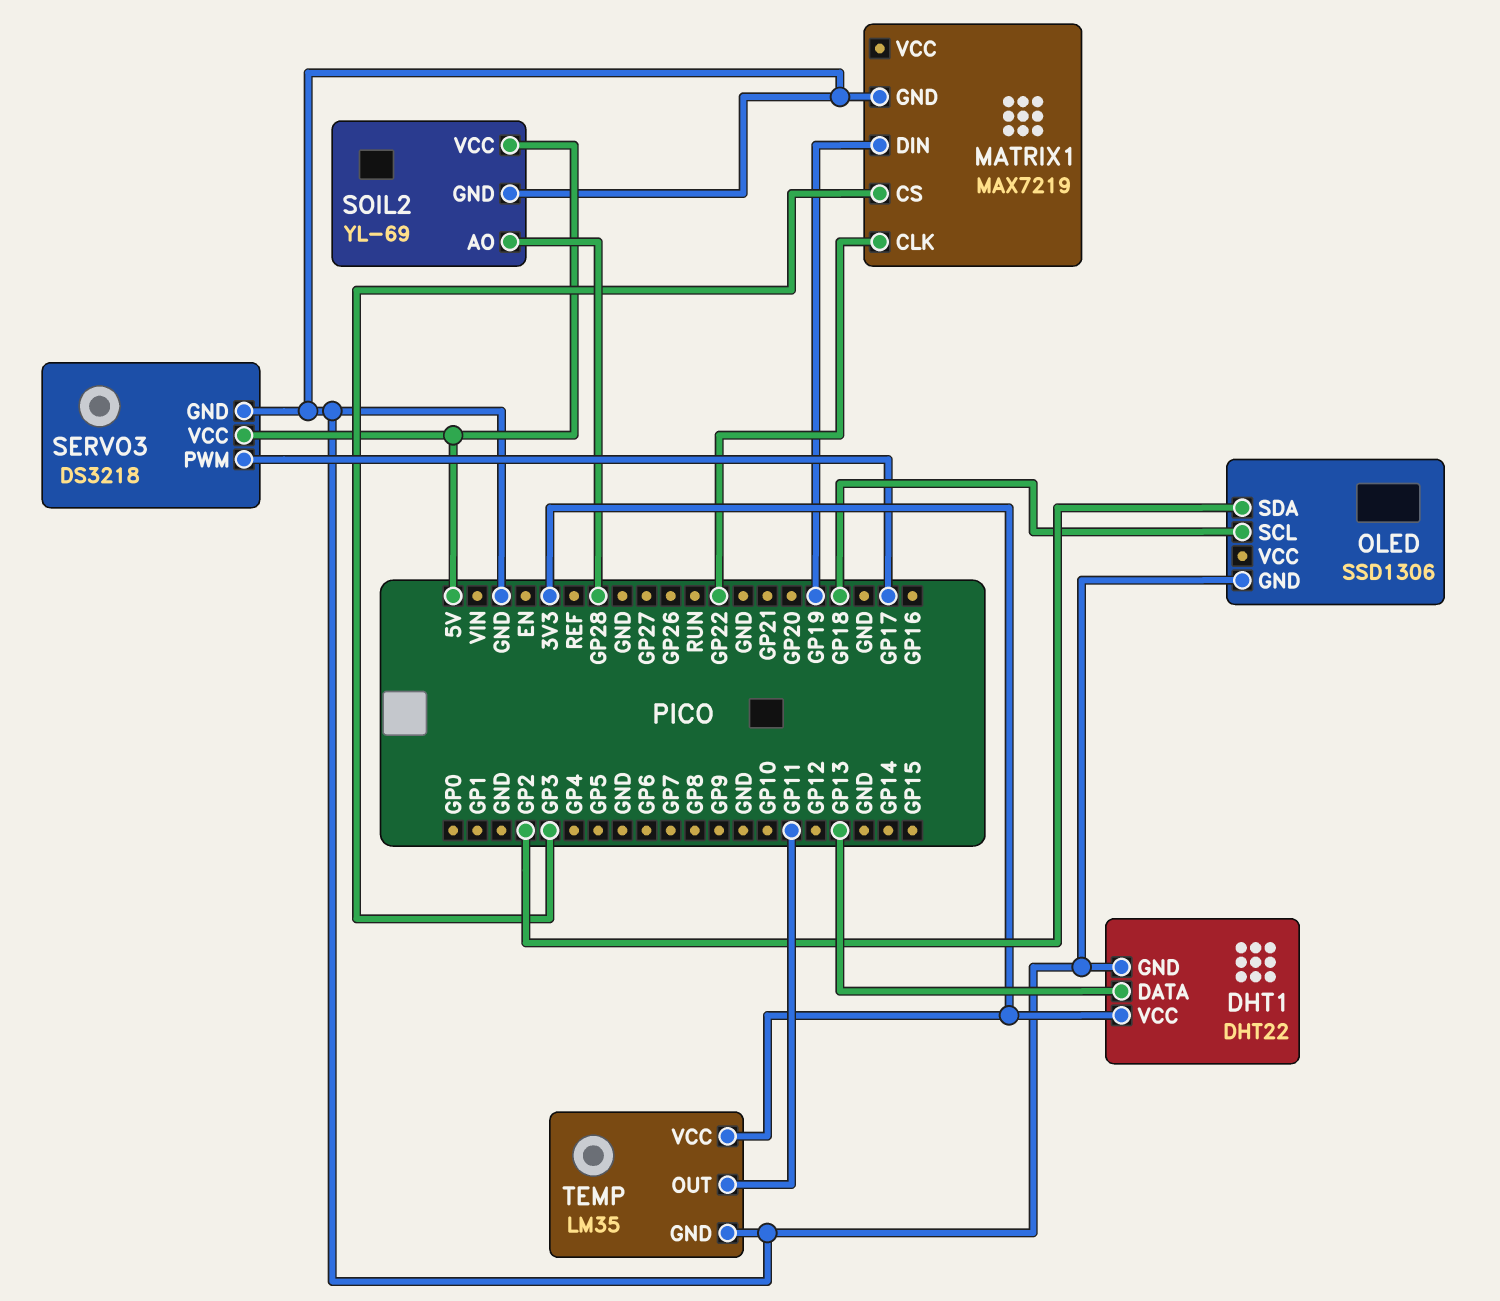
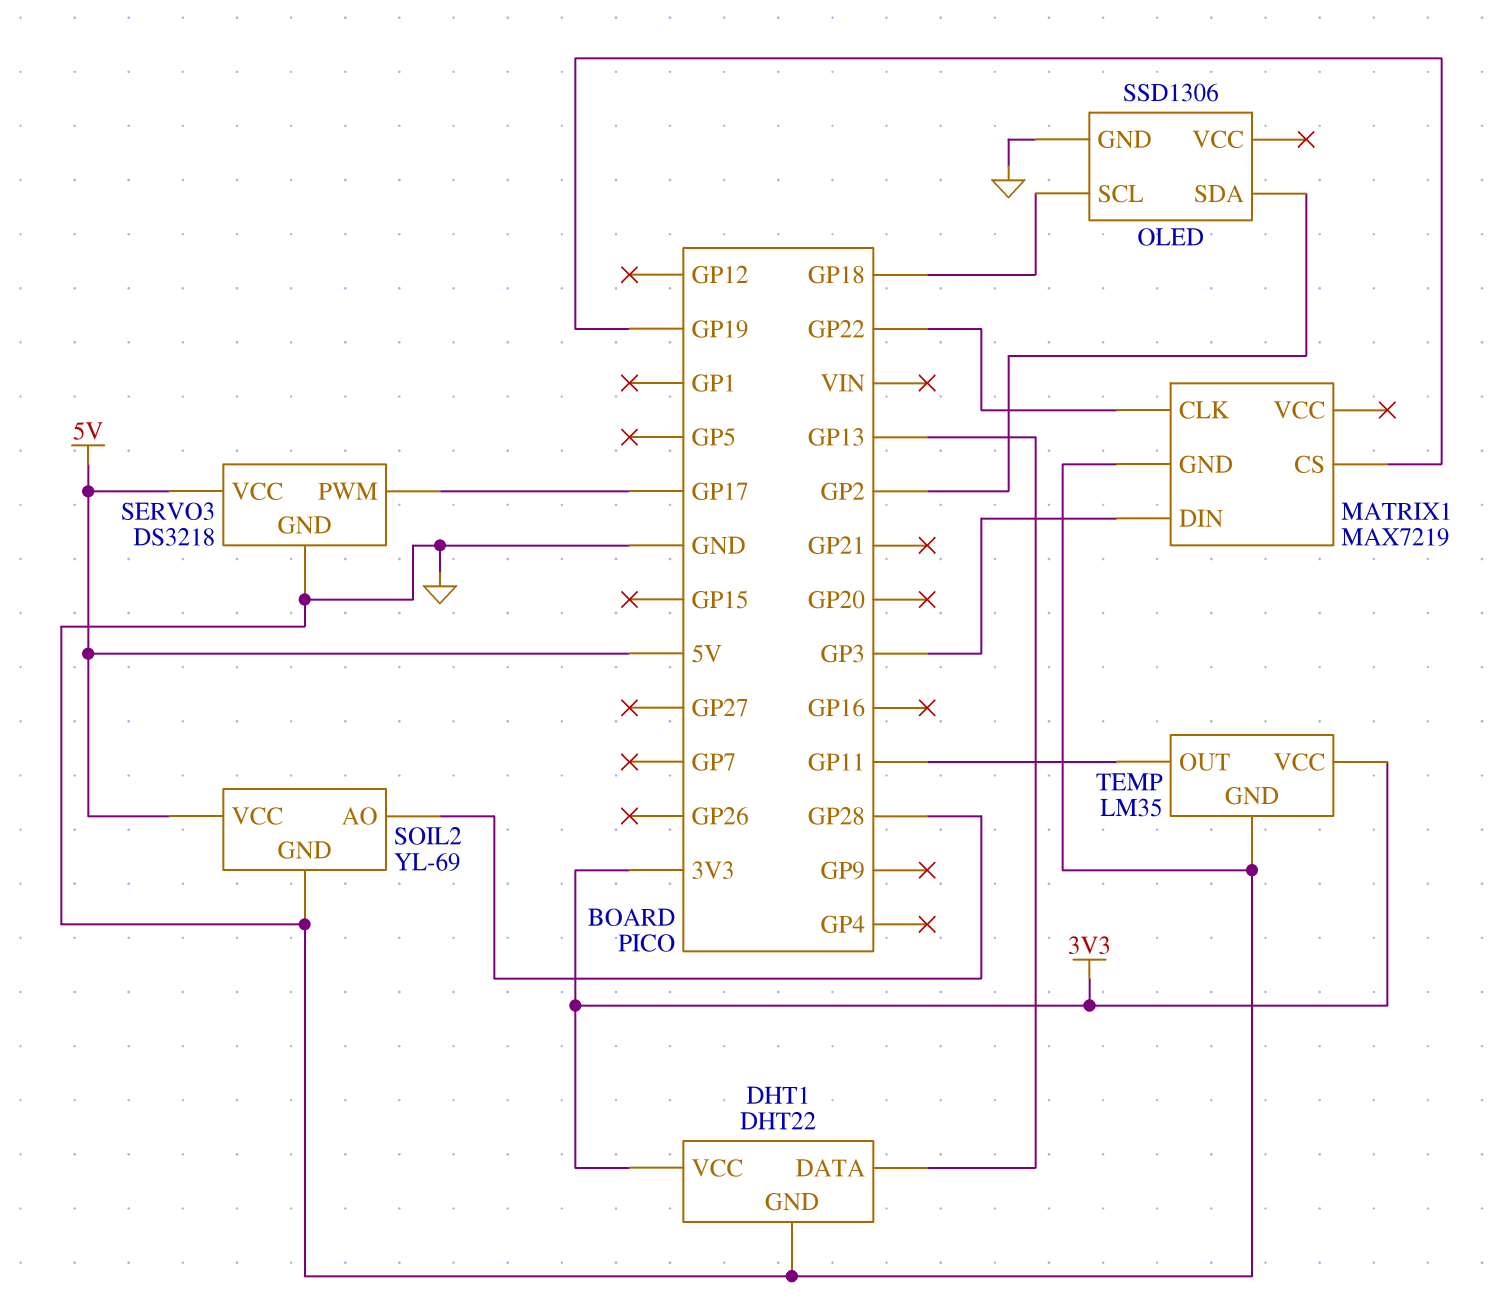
MATRIX1 pin CS: GP3 -> GP19
MATRIX1 pin DIN: GP19 -> GP3

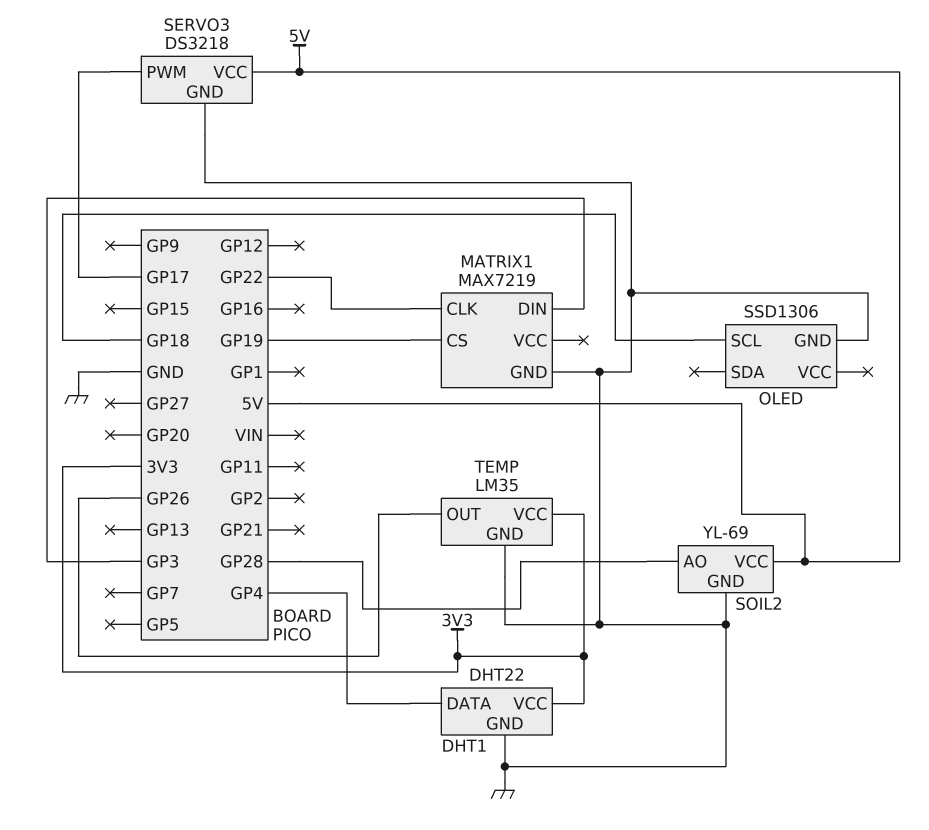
DHT1 pin DATA: GP13 -> GP4
OLED pin SDA: GP2 -> none
TEMP pin OUT: GP11 -> GP26

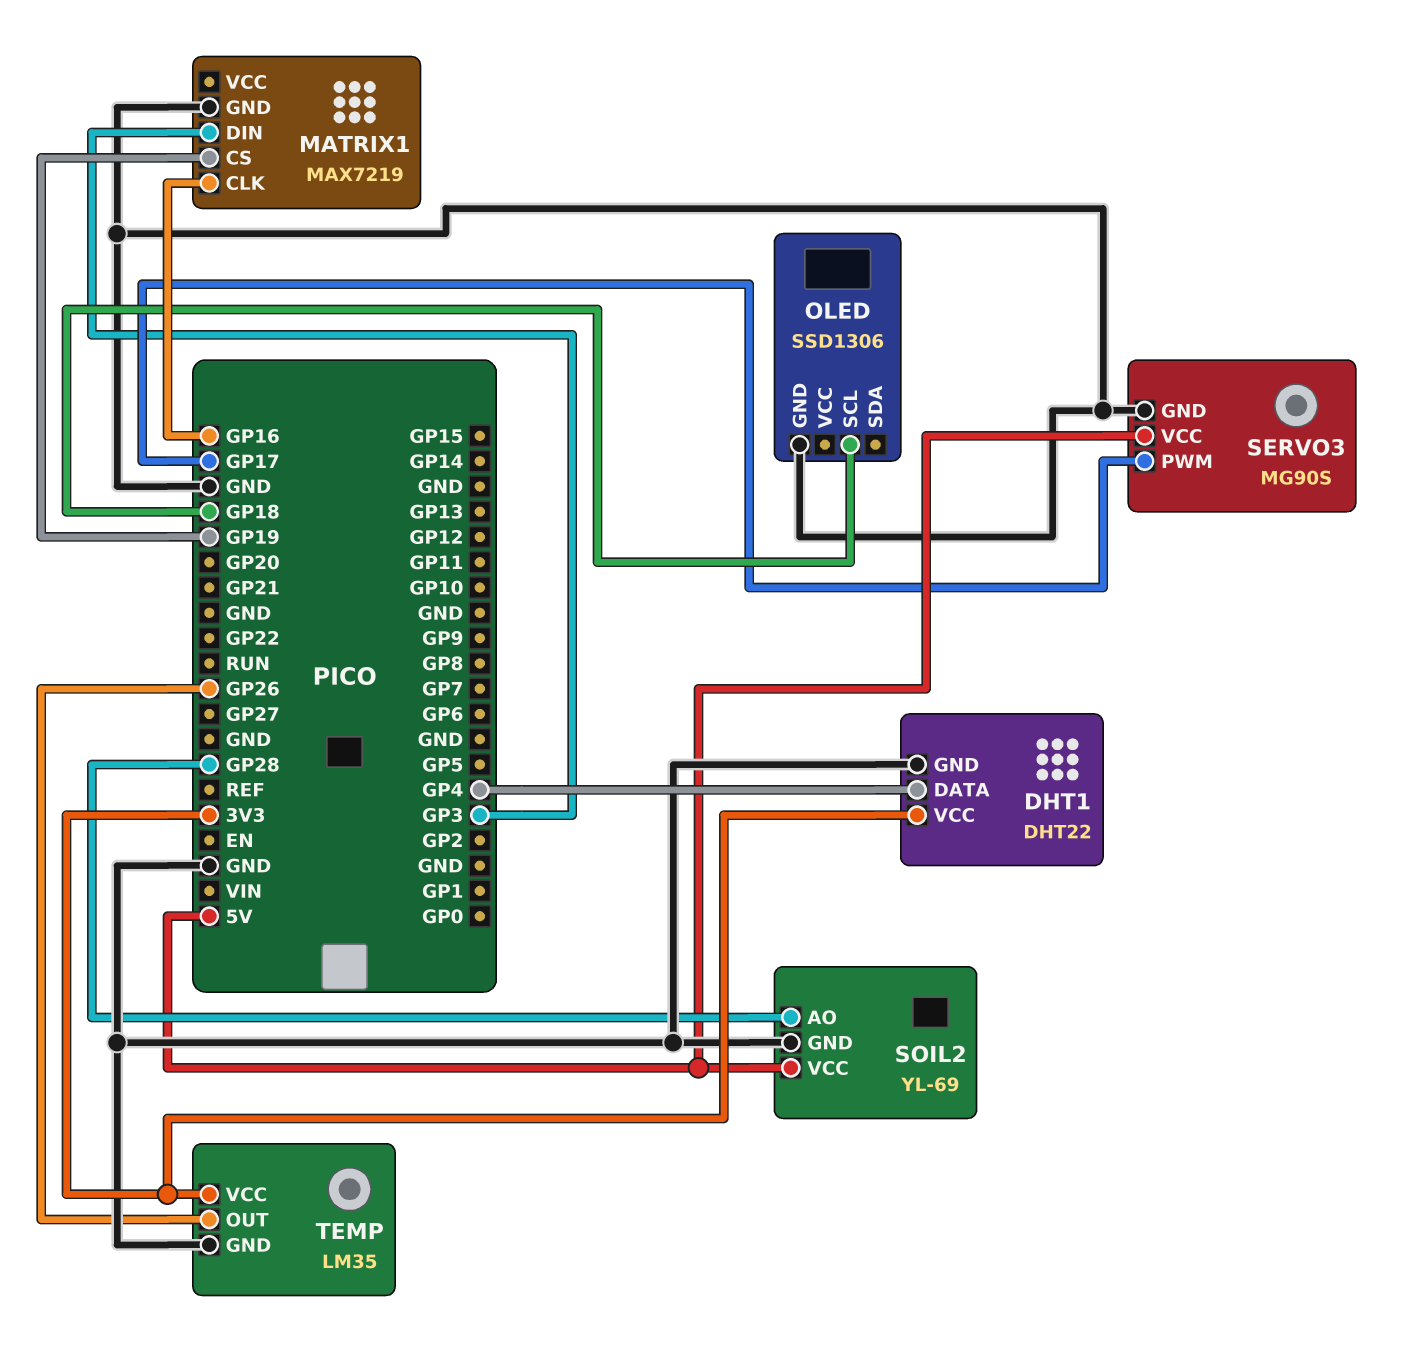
MATRIX1 pin CLK: GP22 -> GP16
SERVO3: DS3218 -> MG90S

